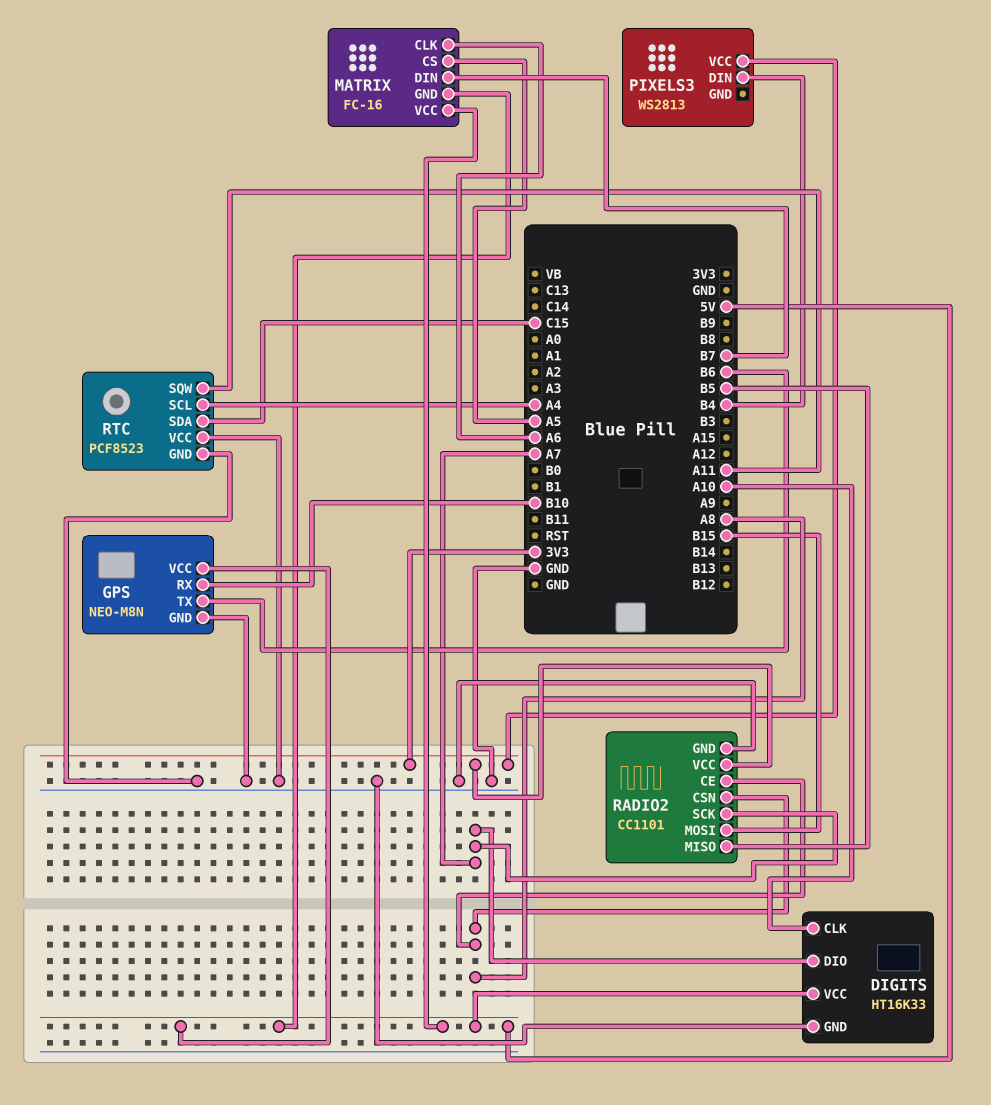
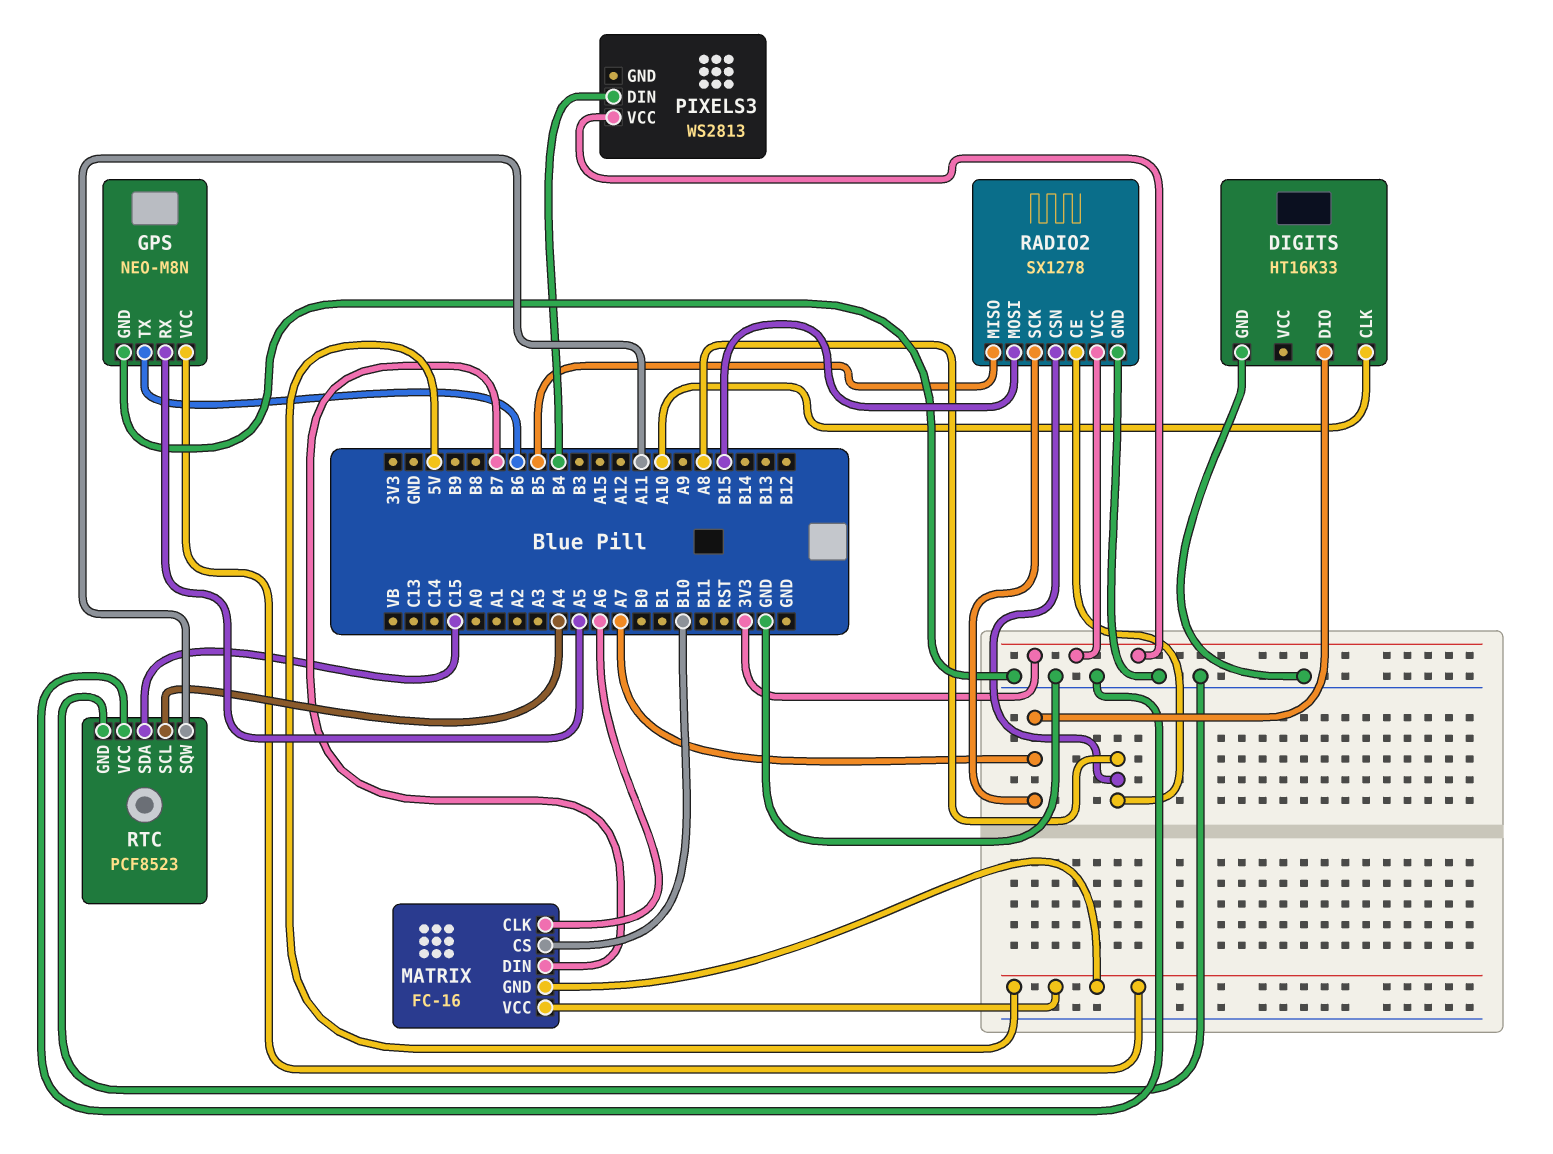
DIGITS pin VCC: 5V -> none
GPS pin RX: B10 -> A5
MATRIX pin CS: A5 -> B10
RADIO2: CC1101 -> SX1278

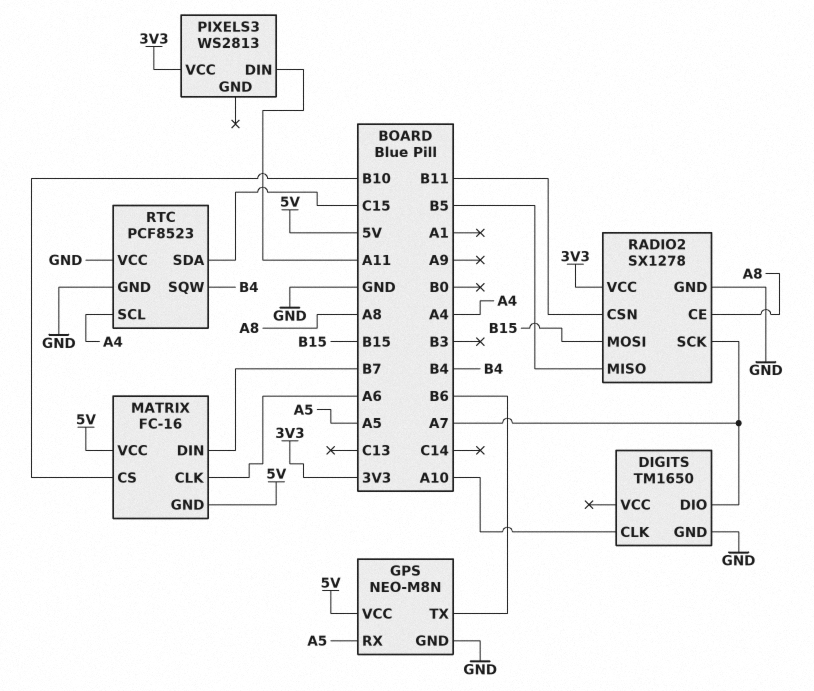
DIGITS: HT16K33 -> TM1650
PIXELS3 pin DIN: B4 -> A11
RADIO2 pin CSN: A8 -> B11
RTC pin SQW: A11 -> B4

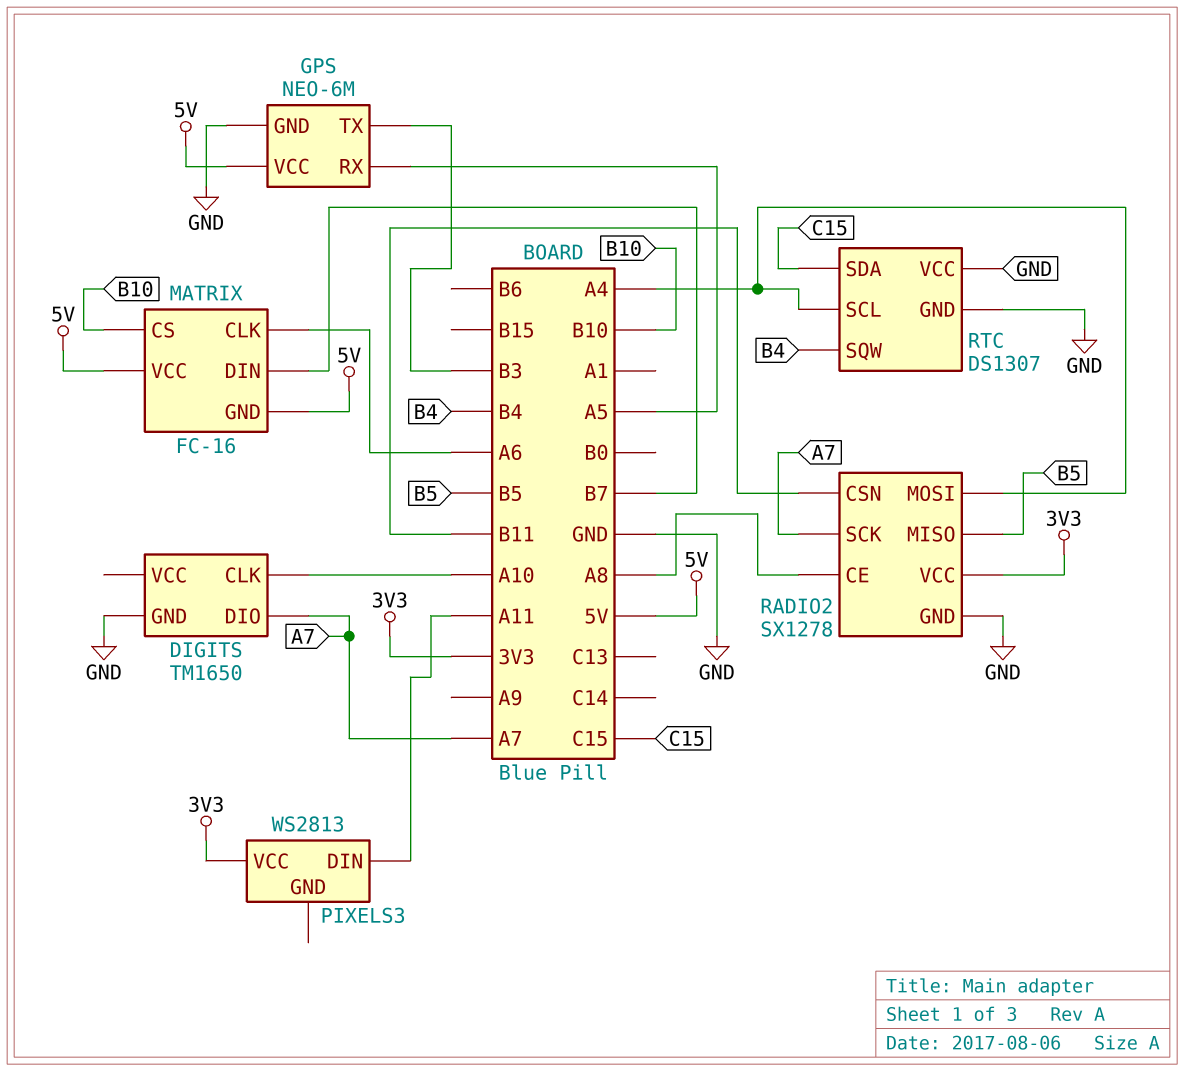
GPS: NEO-M8N -> NEO-6M
GPS pin TX: B6 -> B3
RADIO2 pin MOSI: B15 -> A4
RTC: PCF8523 -> DS1307

